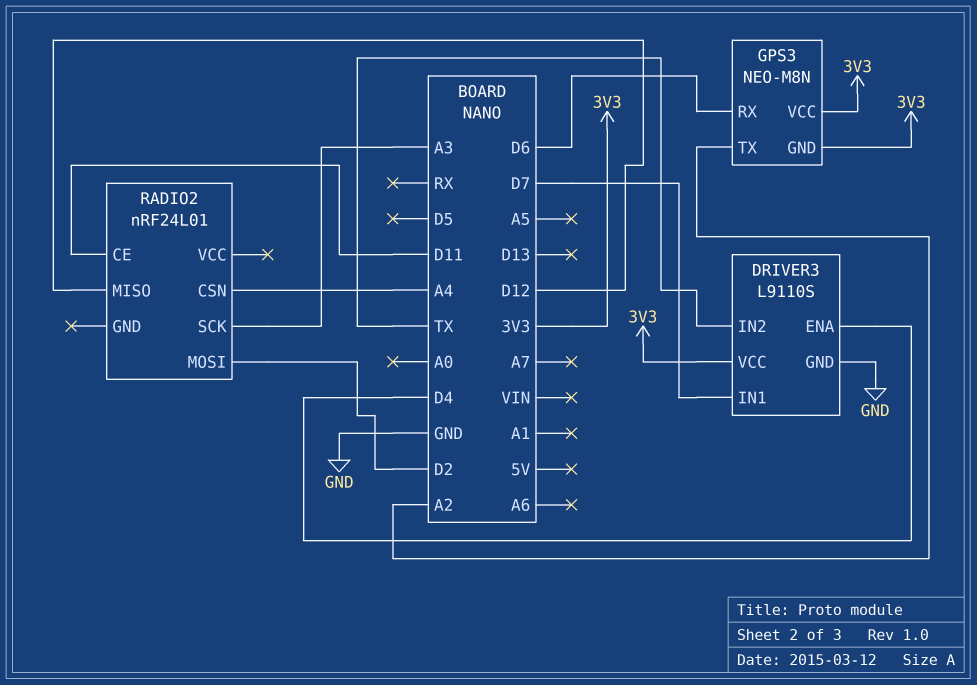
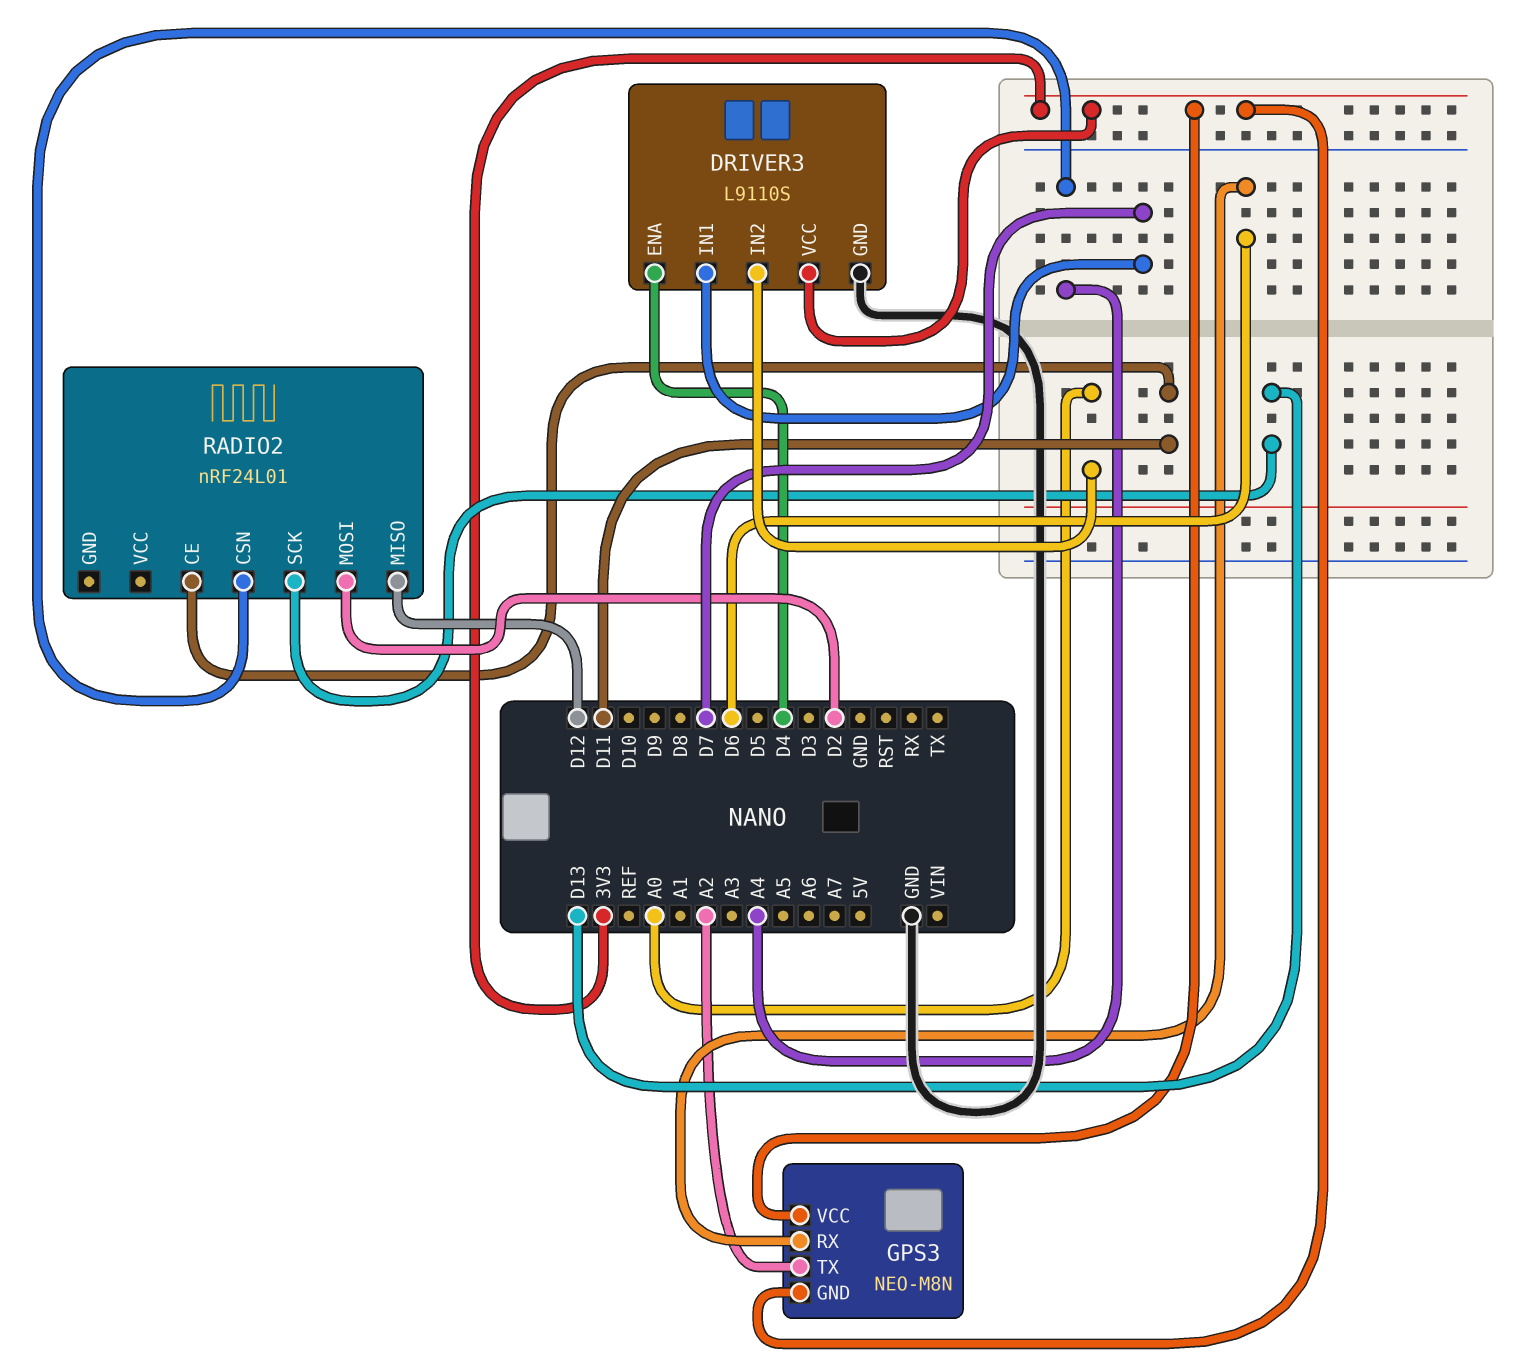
DRIVER3 pin IN2: TX -> A0
RADIO2 pin SCK: A3 -> D13

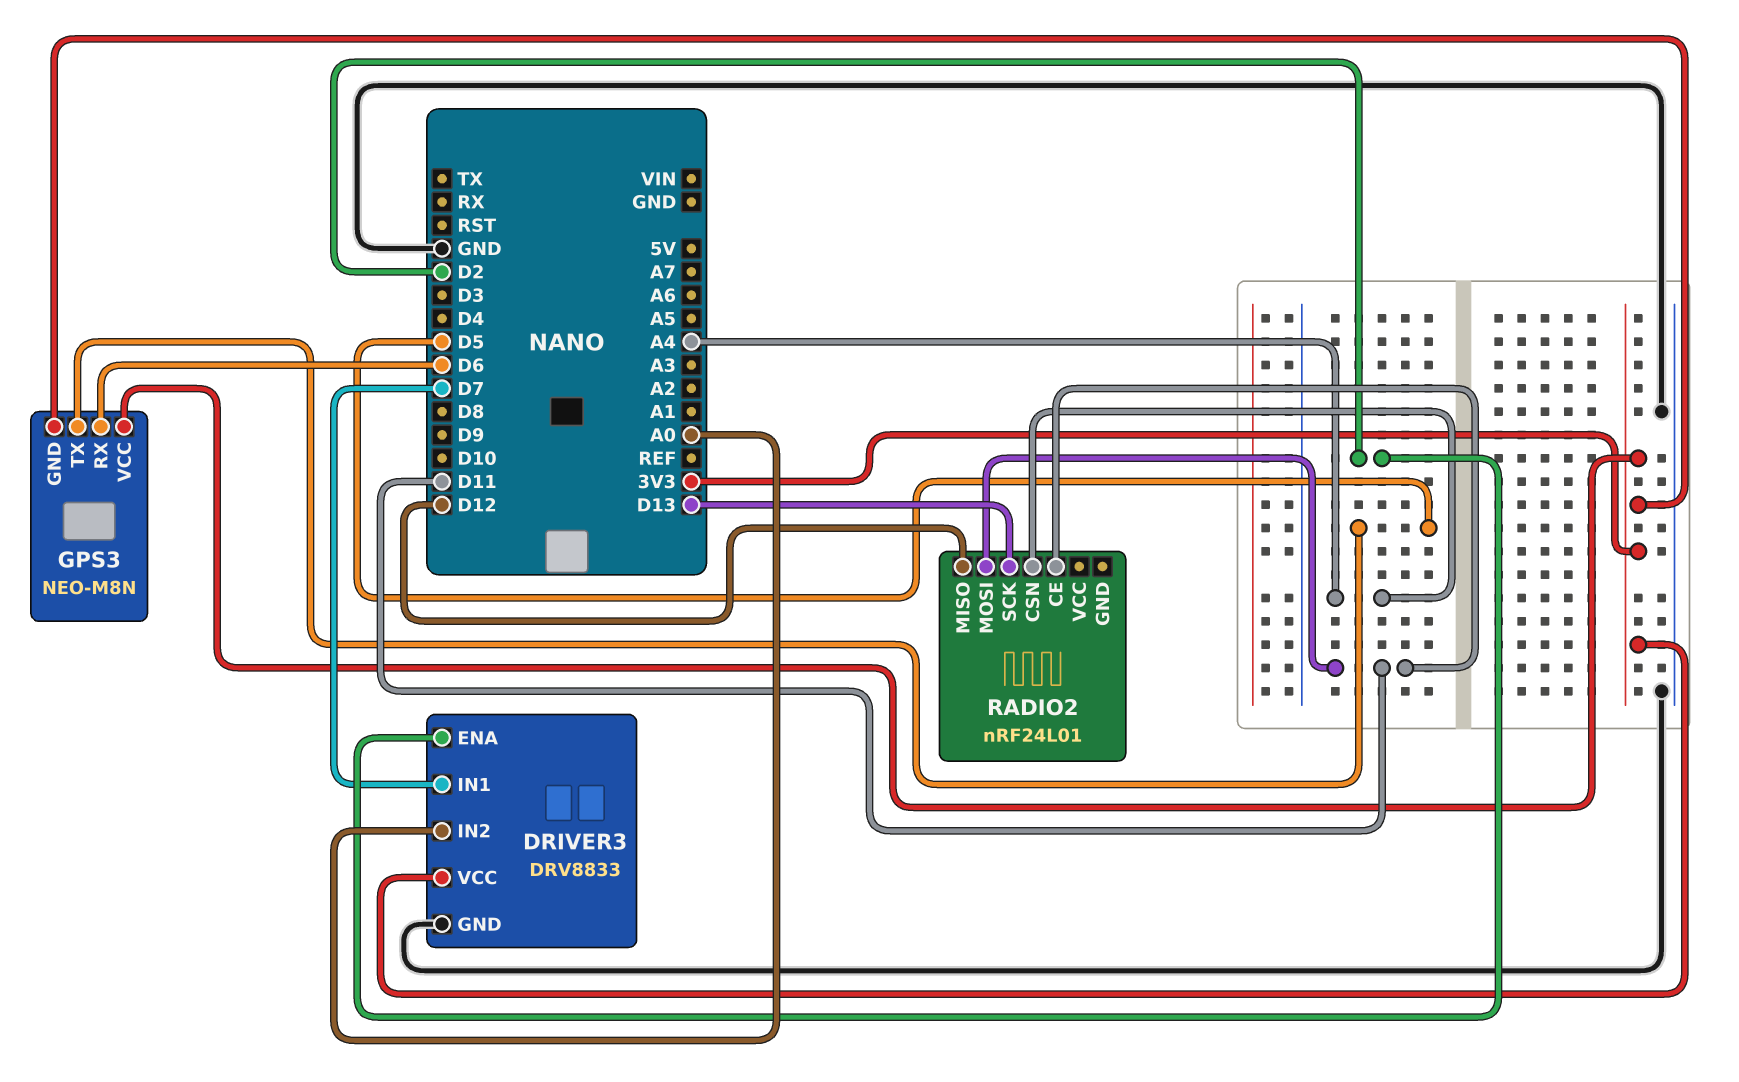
DRIVER3: L9110S -> DRV8833
DRIVER3 pin ENA: D4 -> D2
GPS3 pin TX: A2 -> D5
RADIO2 pin MOSI: D2 -> D11

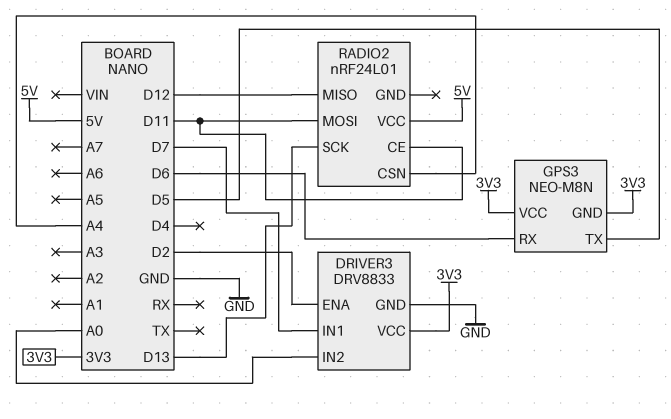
RADIO2 pin VCC: none -> 5V

